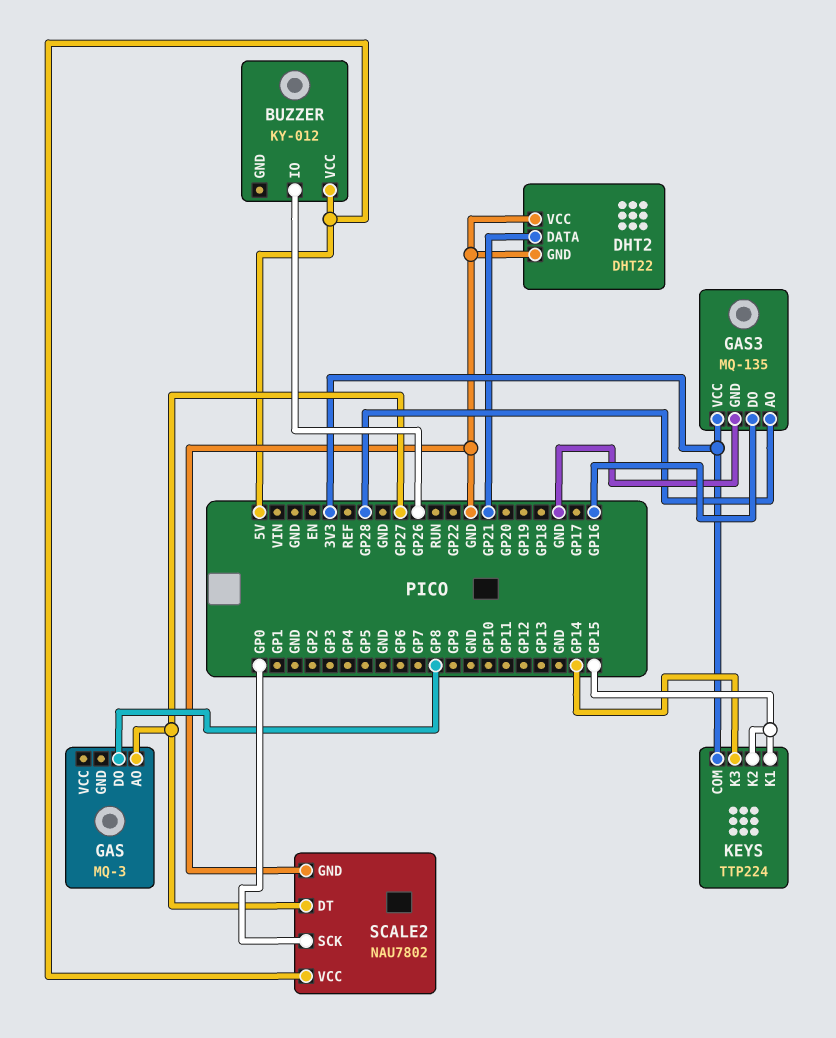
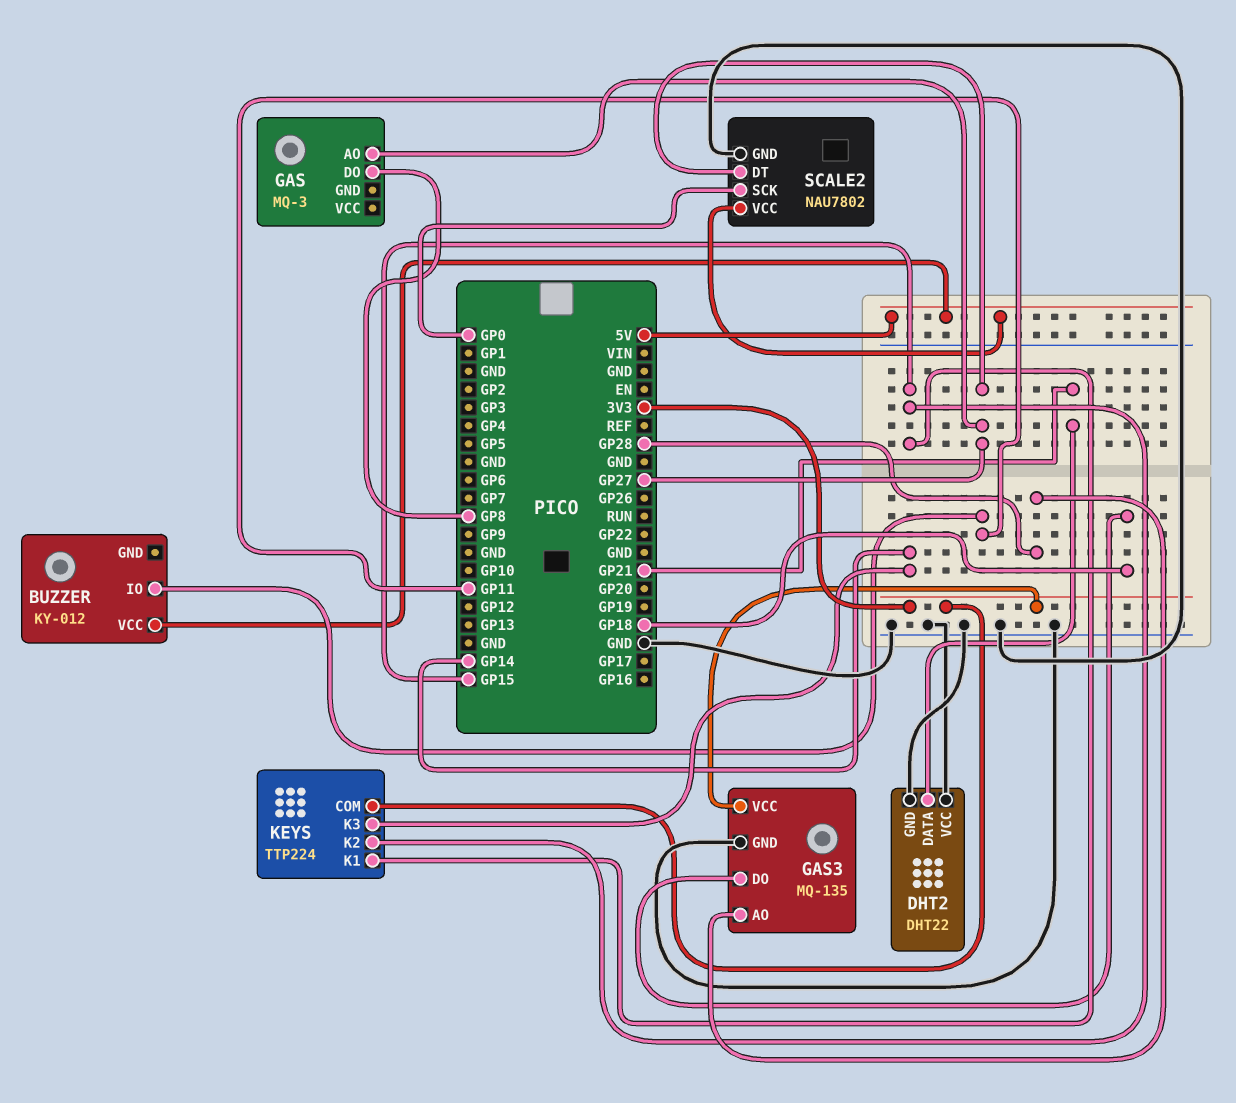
BUZZER pin IO: GP26 -> GP11
GAS3 pin DO: GP16 -> GP18

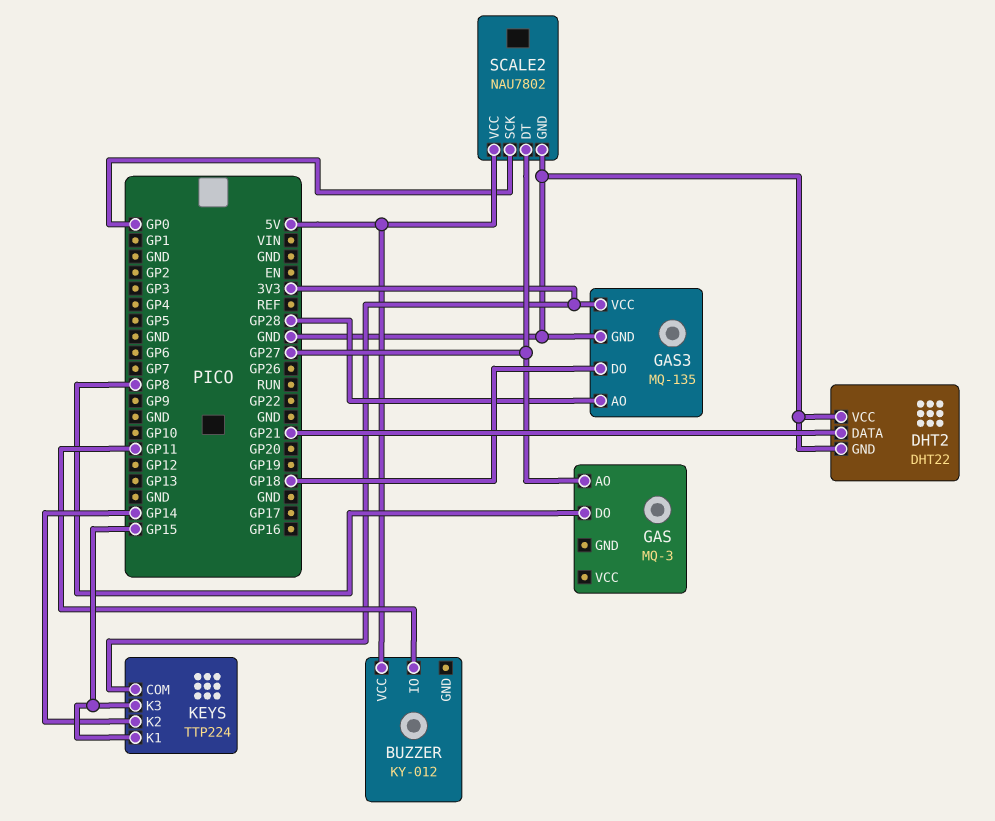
KEYS pin K2: GP15 -> GP14
KEYS pin K3: GP14 -> GP15

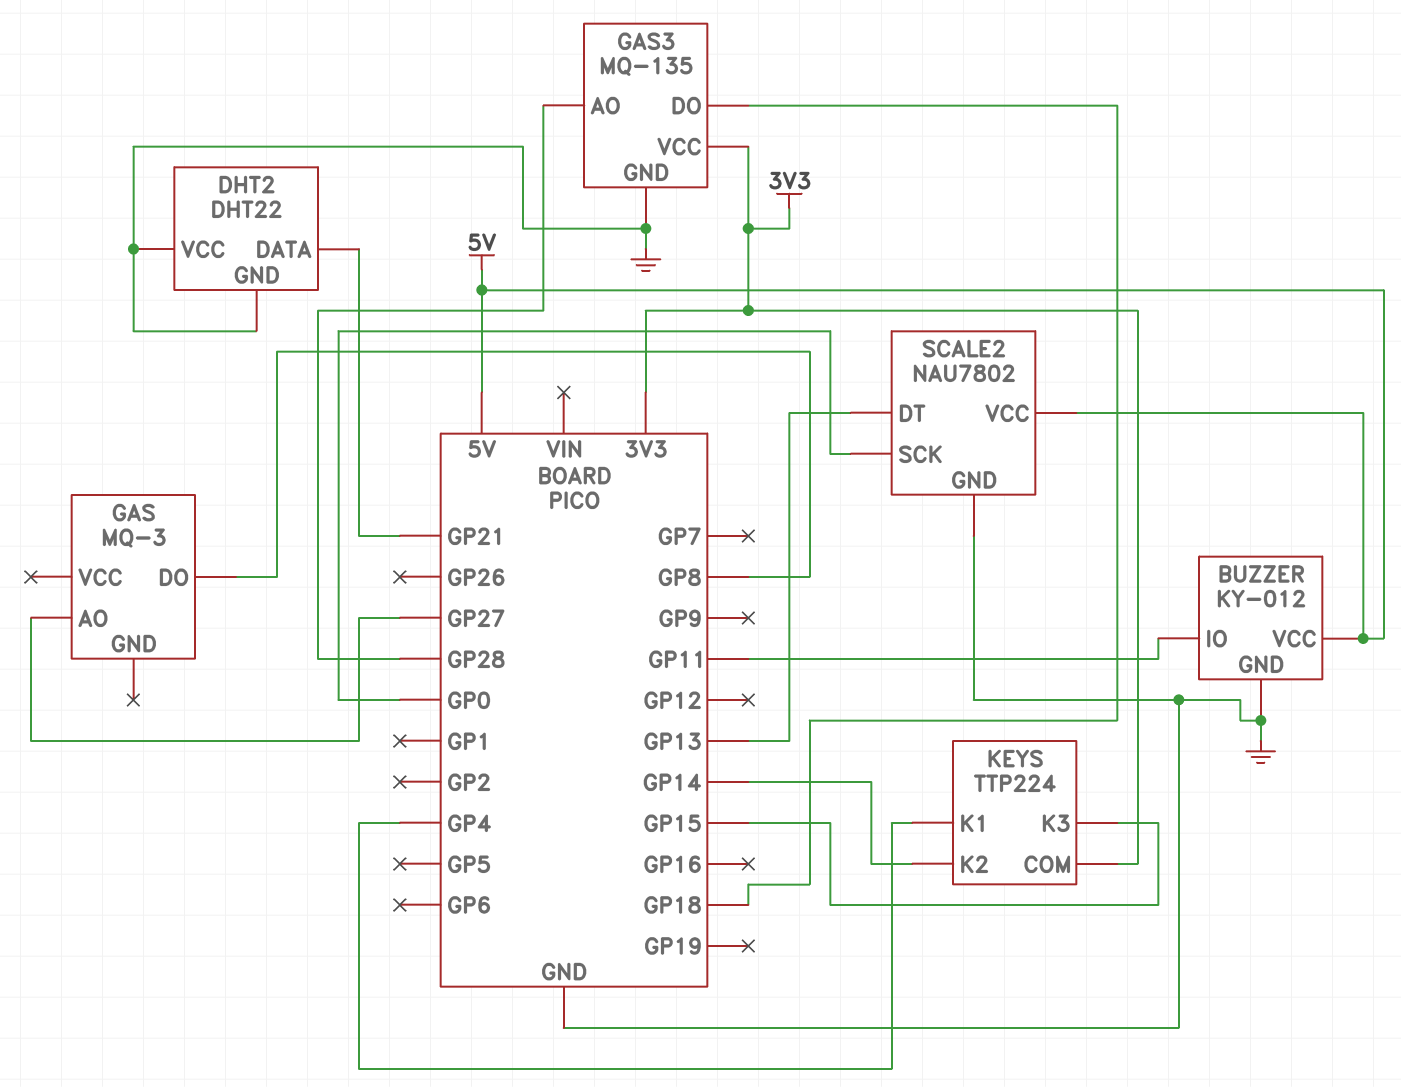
BUZZER pin GND: none -> GND
KEYS pin K1: GP15 -> GP4
SCALE2 pin DT: GP27 -> GP13

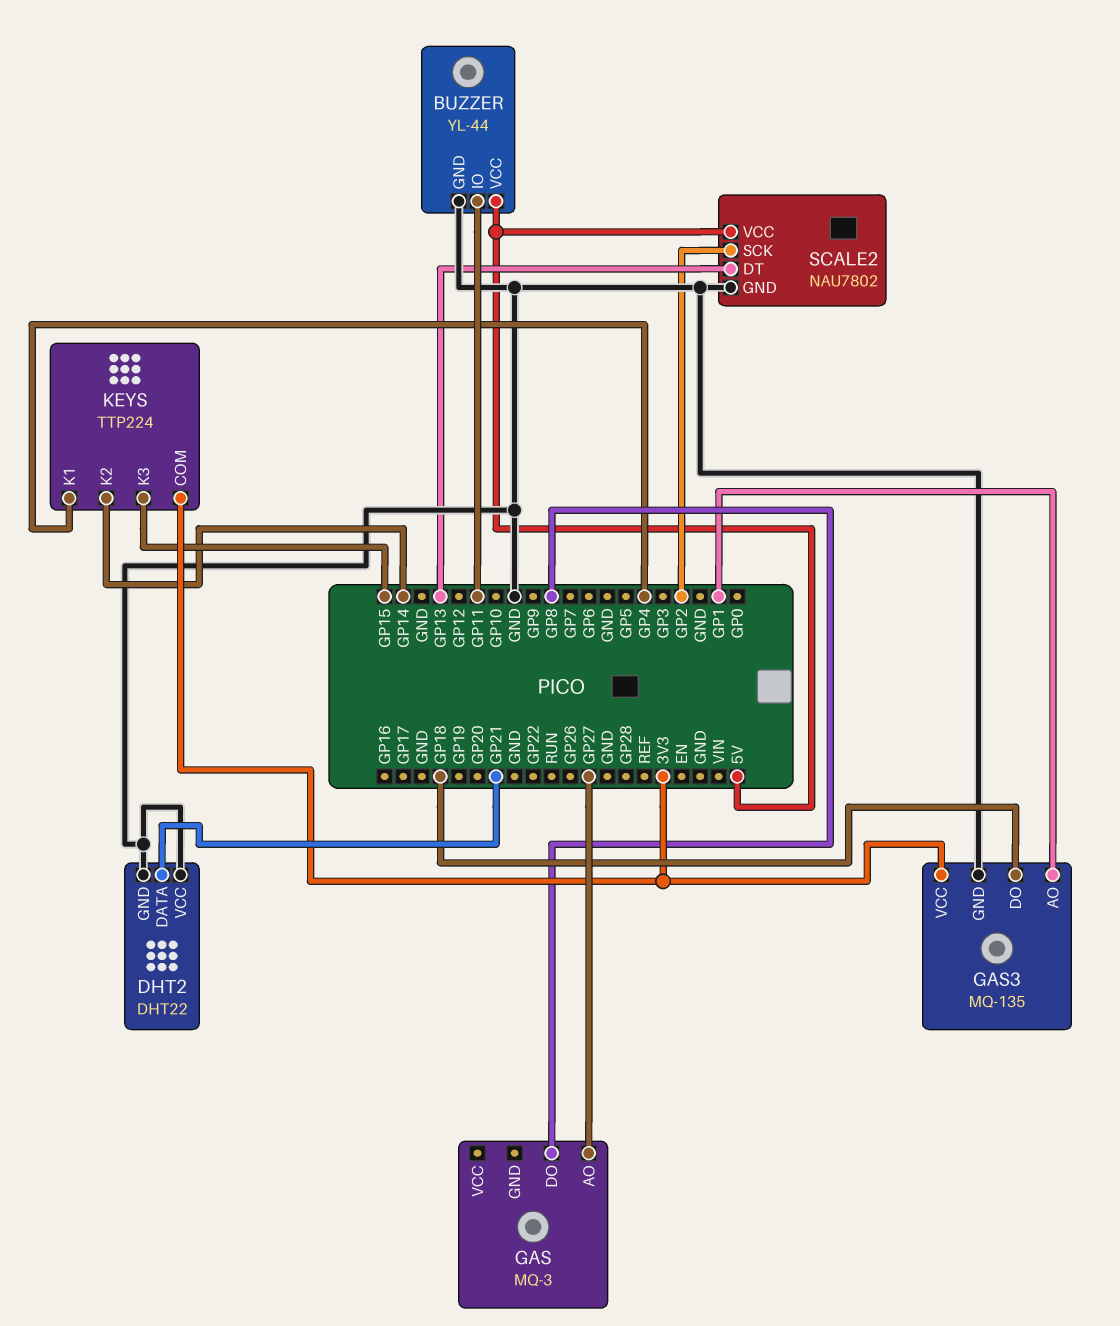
BUZZER: KY-012 -> YL-44
GAS3 pin AO: GP28 -> GP1
SCALE2 pin SCK: GP0 -> GP2

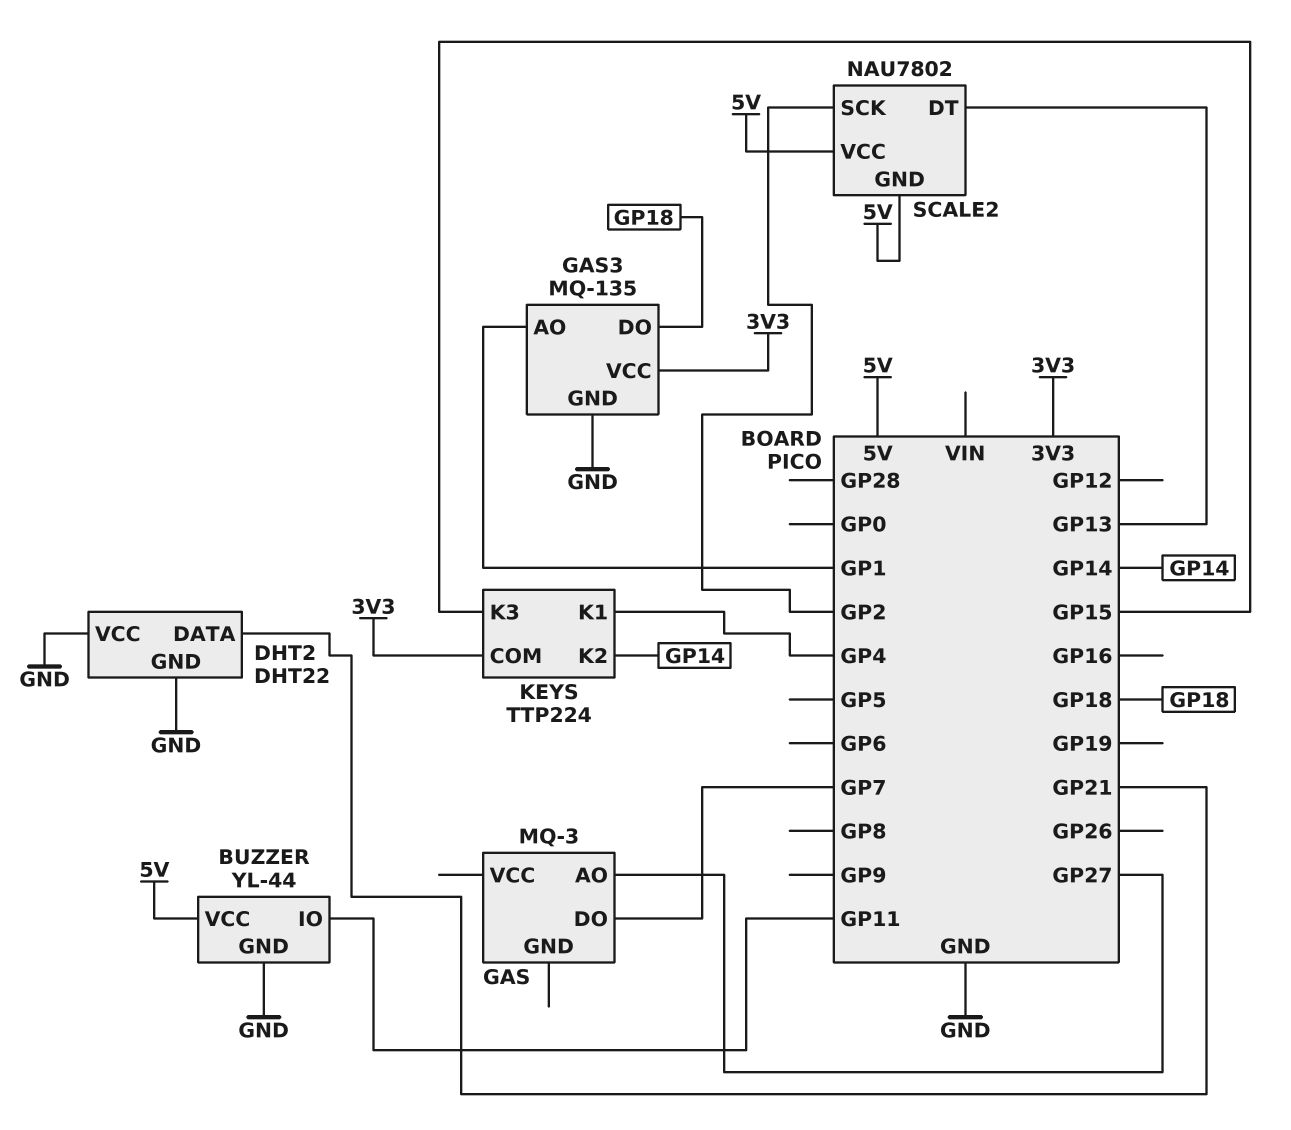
GAS pin DO: GP8 -> GP7
SCALE2 pin GND: GND -> 5V

